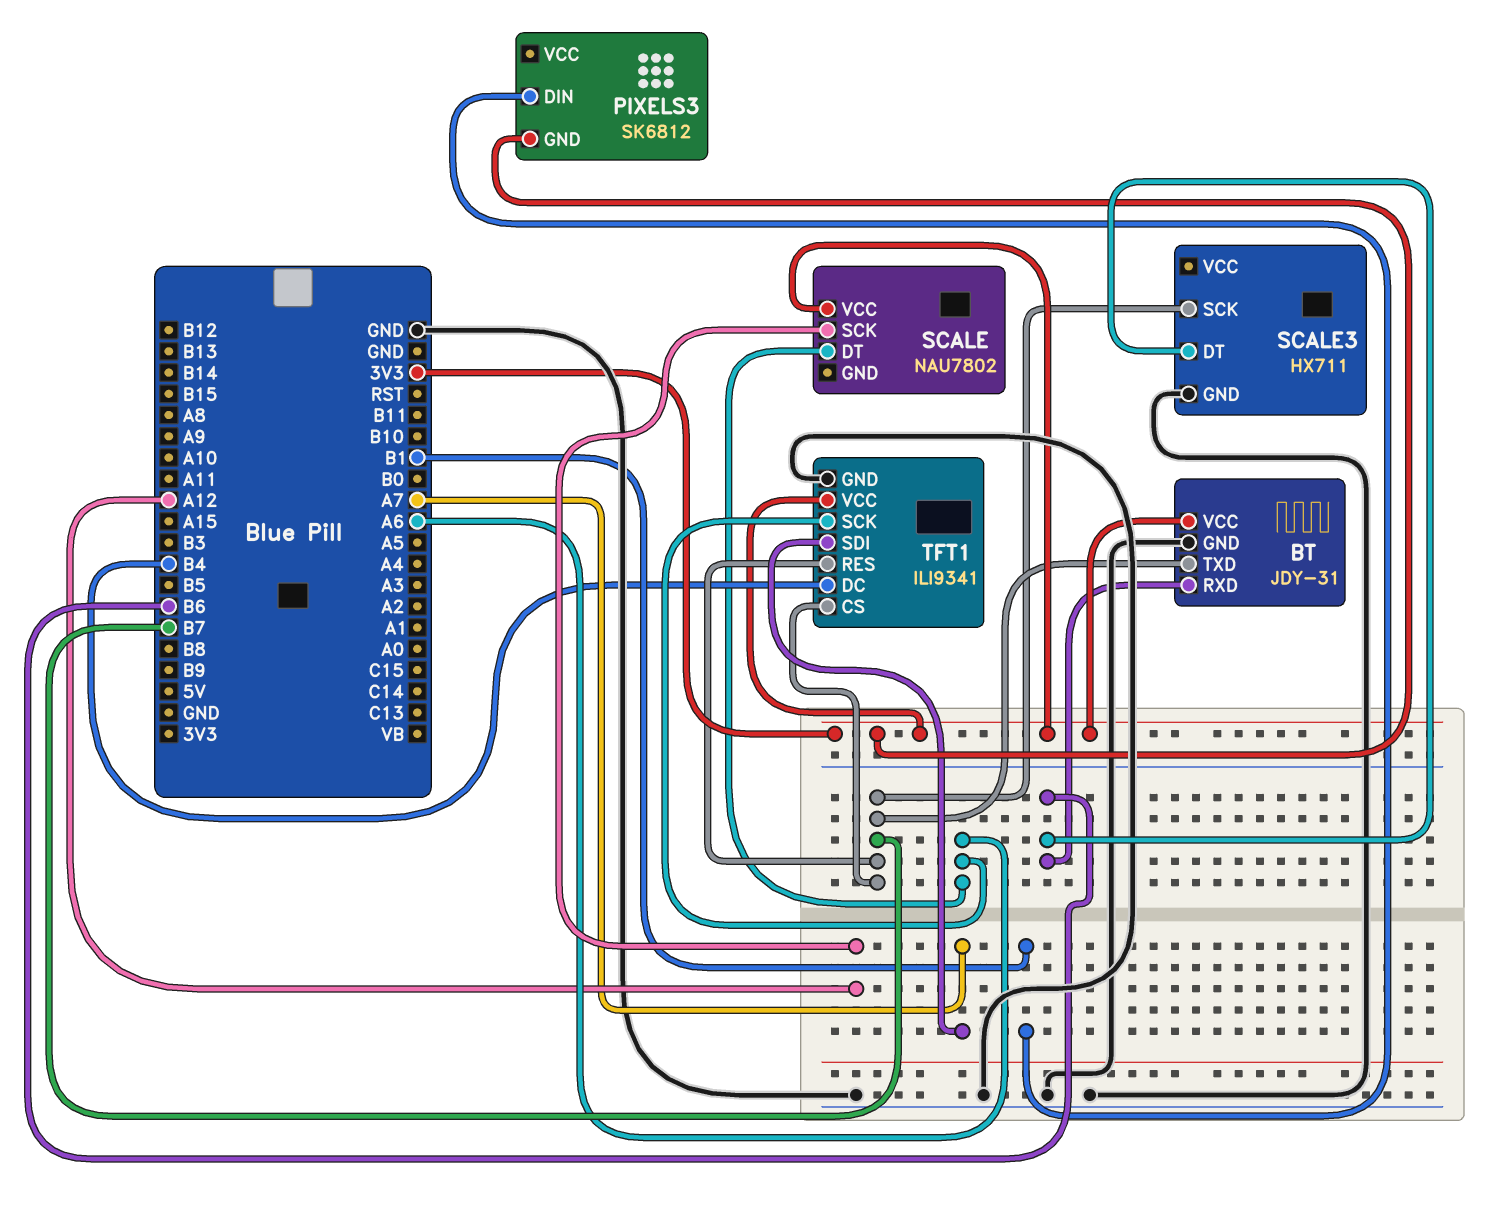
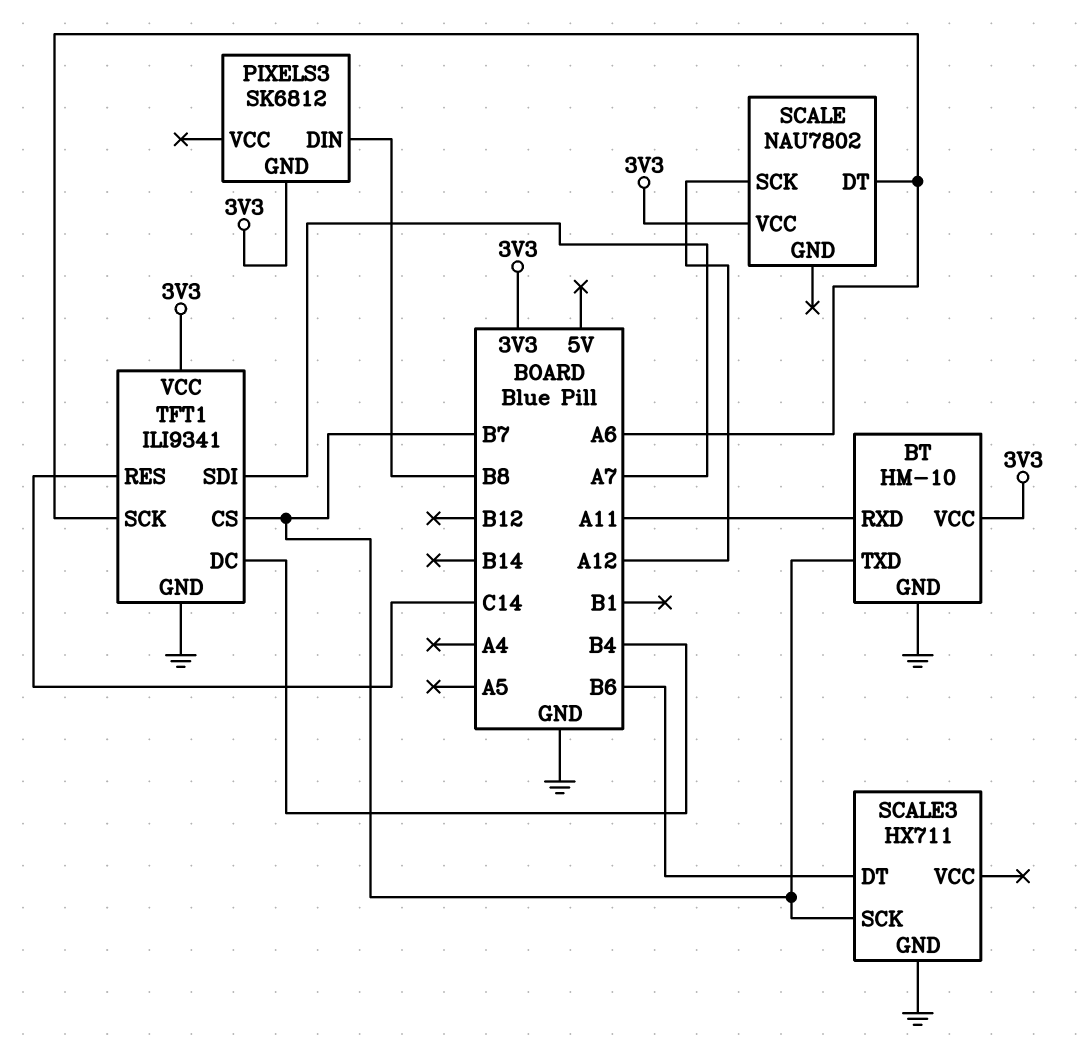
BT: JDY-31 -> HM-10
BT pin RXD: B6 -> A11
PIXELS3 pin DIN: B1 -> B8
TFT1 pin RES: B7 -> C14

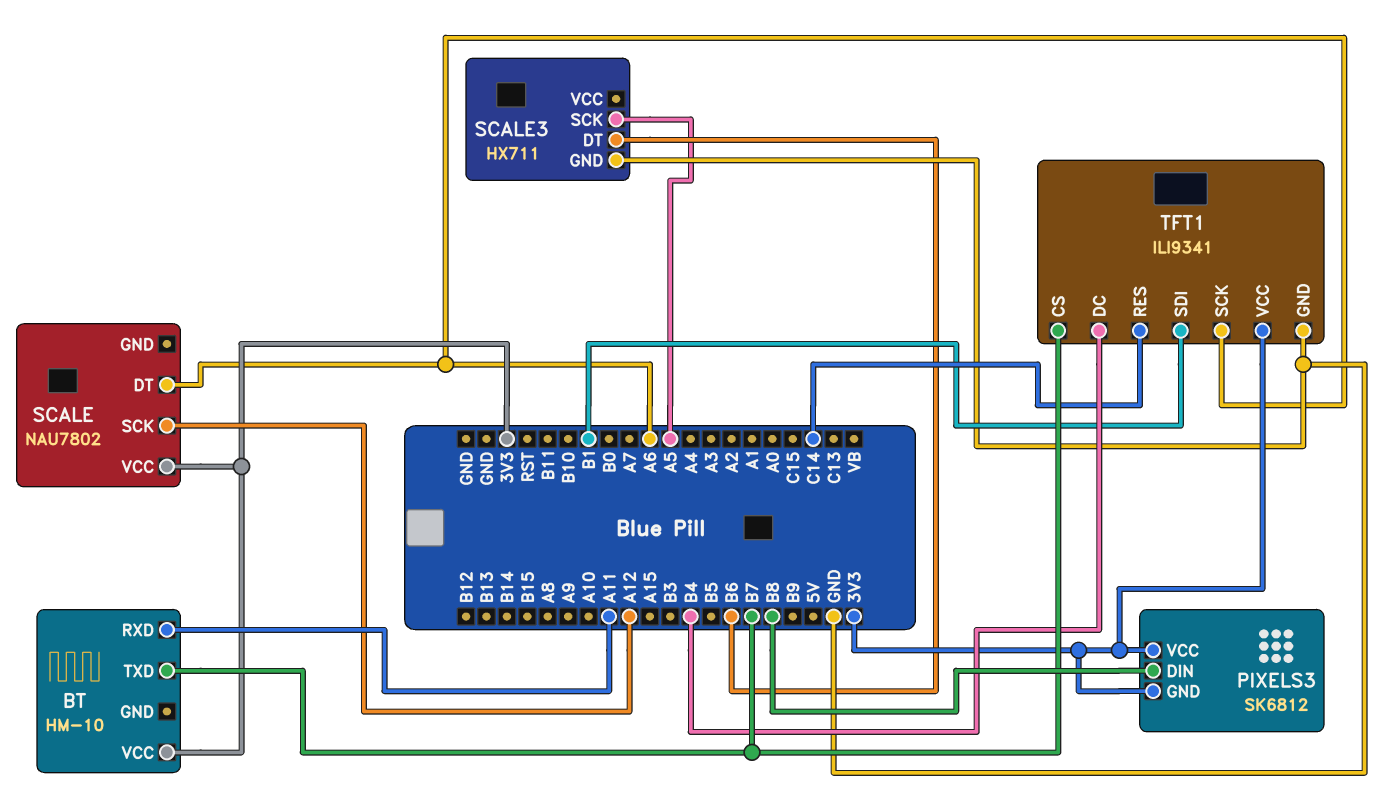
BT pin GND: GND -> none
PIXELS3 pin VCC: none -> 3V3
SCALE3 pin SCK: B7 -> A5
TFT1 pin SDI: A7 -> B1

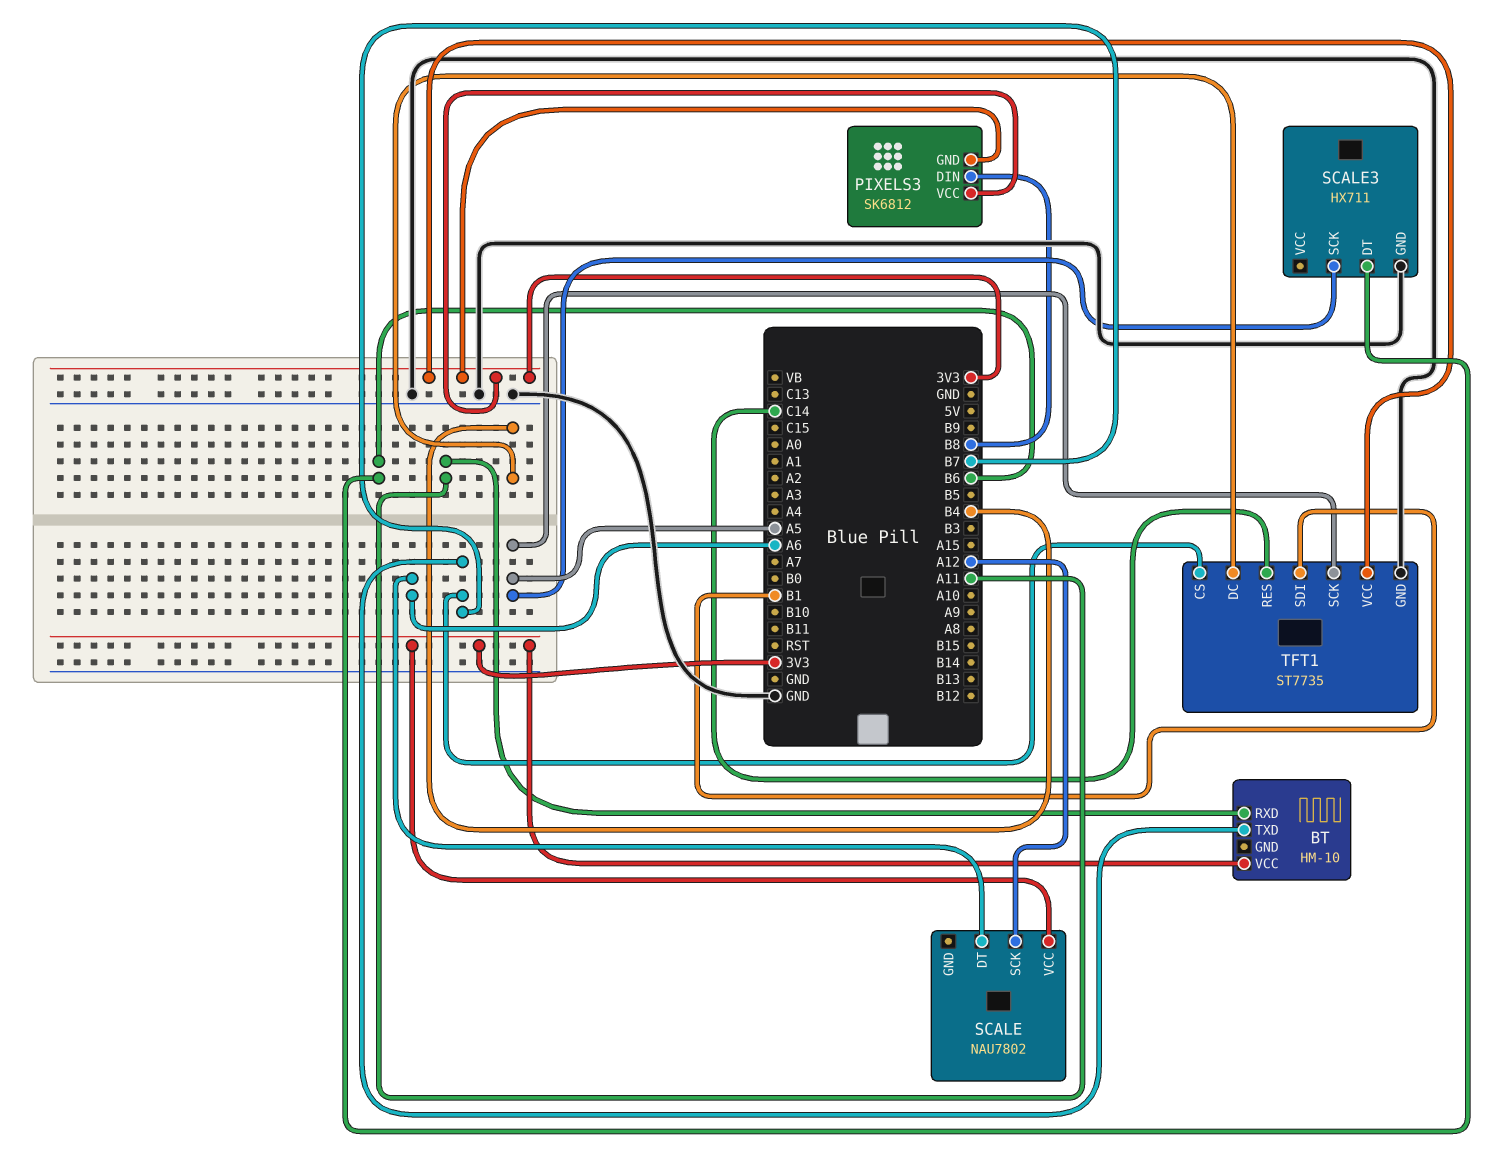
TFT1: ILI9341 -> ST7735
TFT1 pin SCK: A6 -> A5

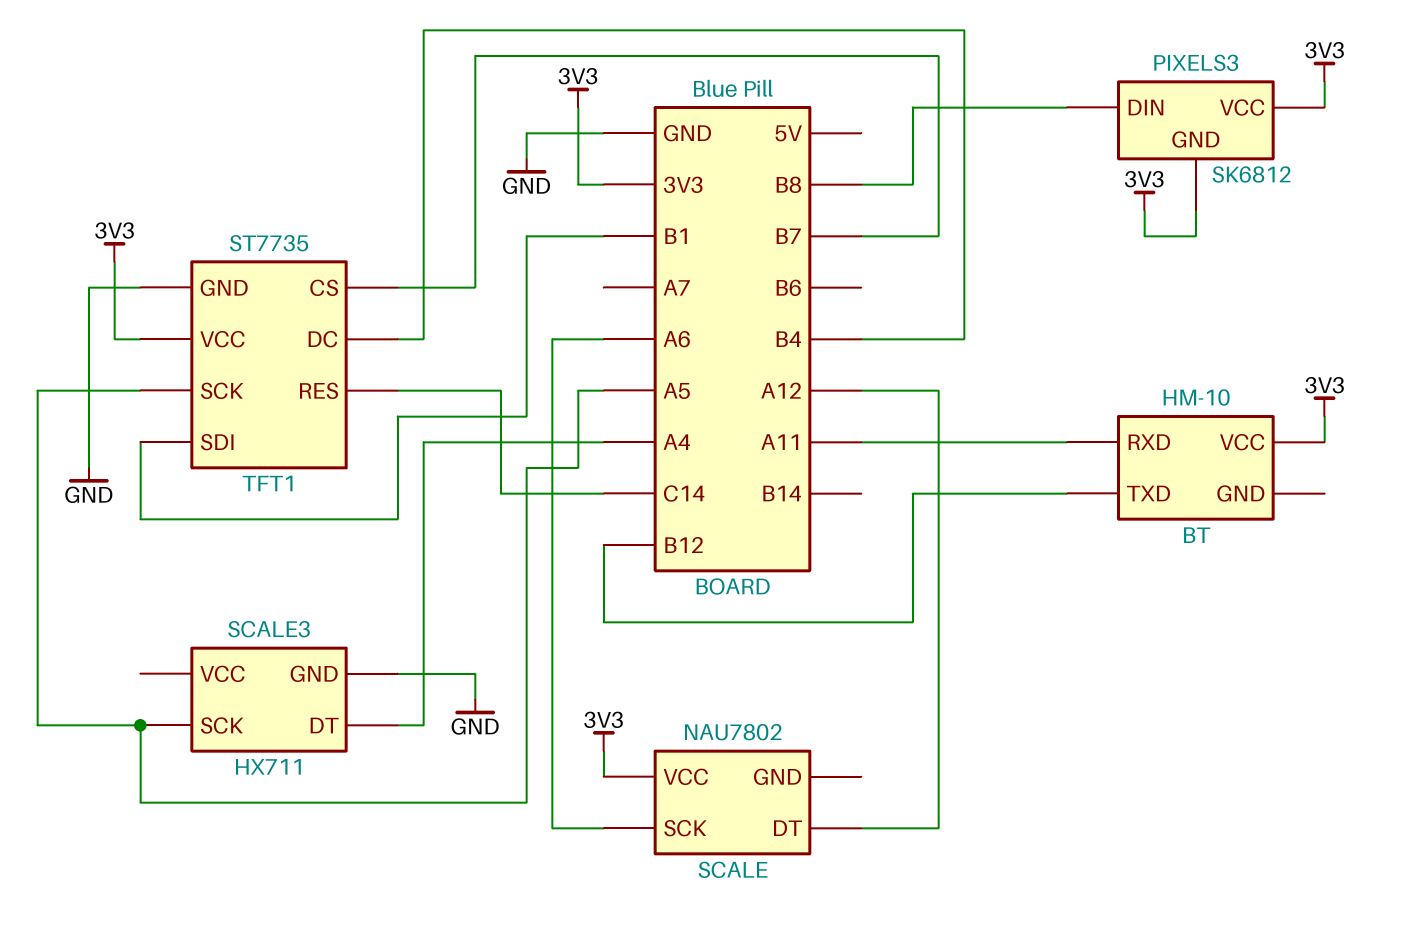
BT pin TXD: B7 -> B12
SCALE pin DT: A6 -> A12
SCALE pin SCK: A12 -> A6
SCALE3 pin DT: B6 -> A4

